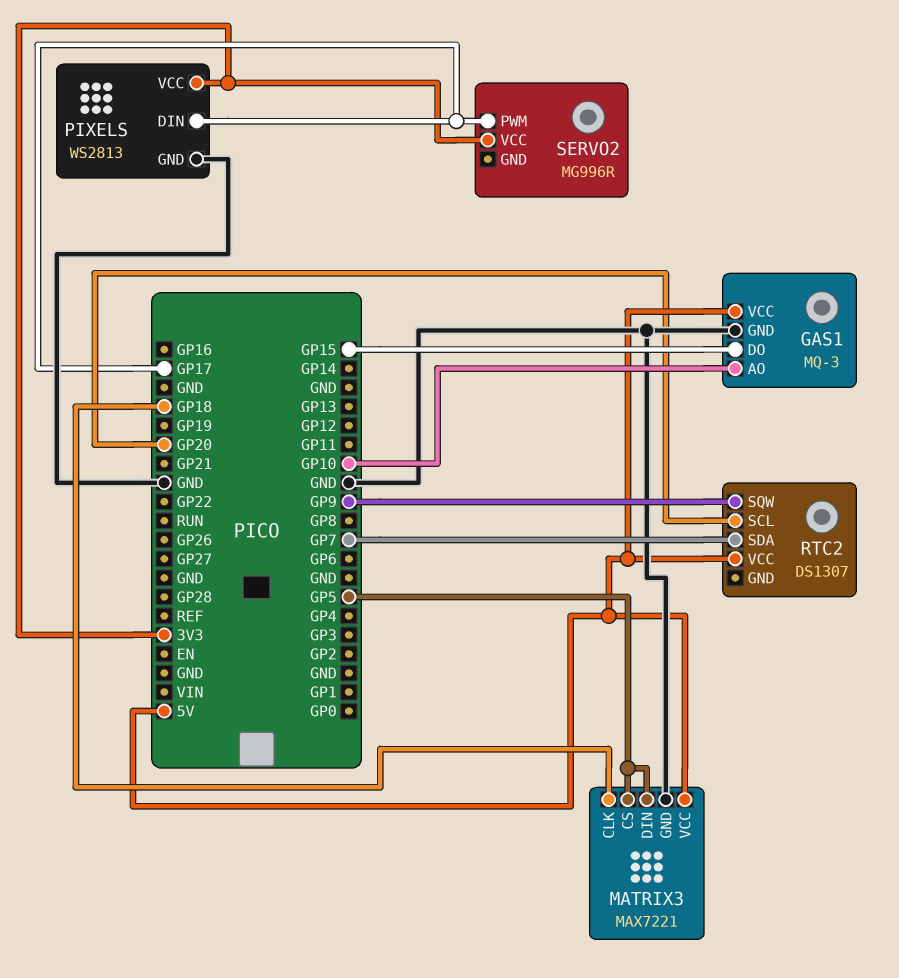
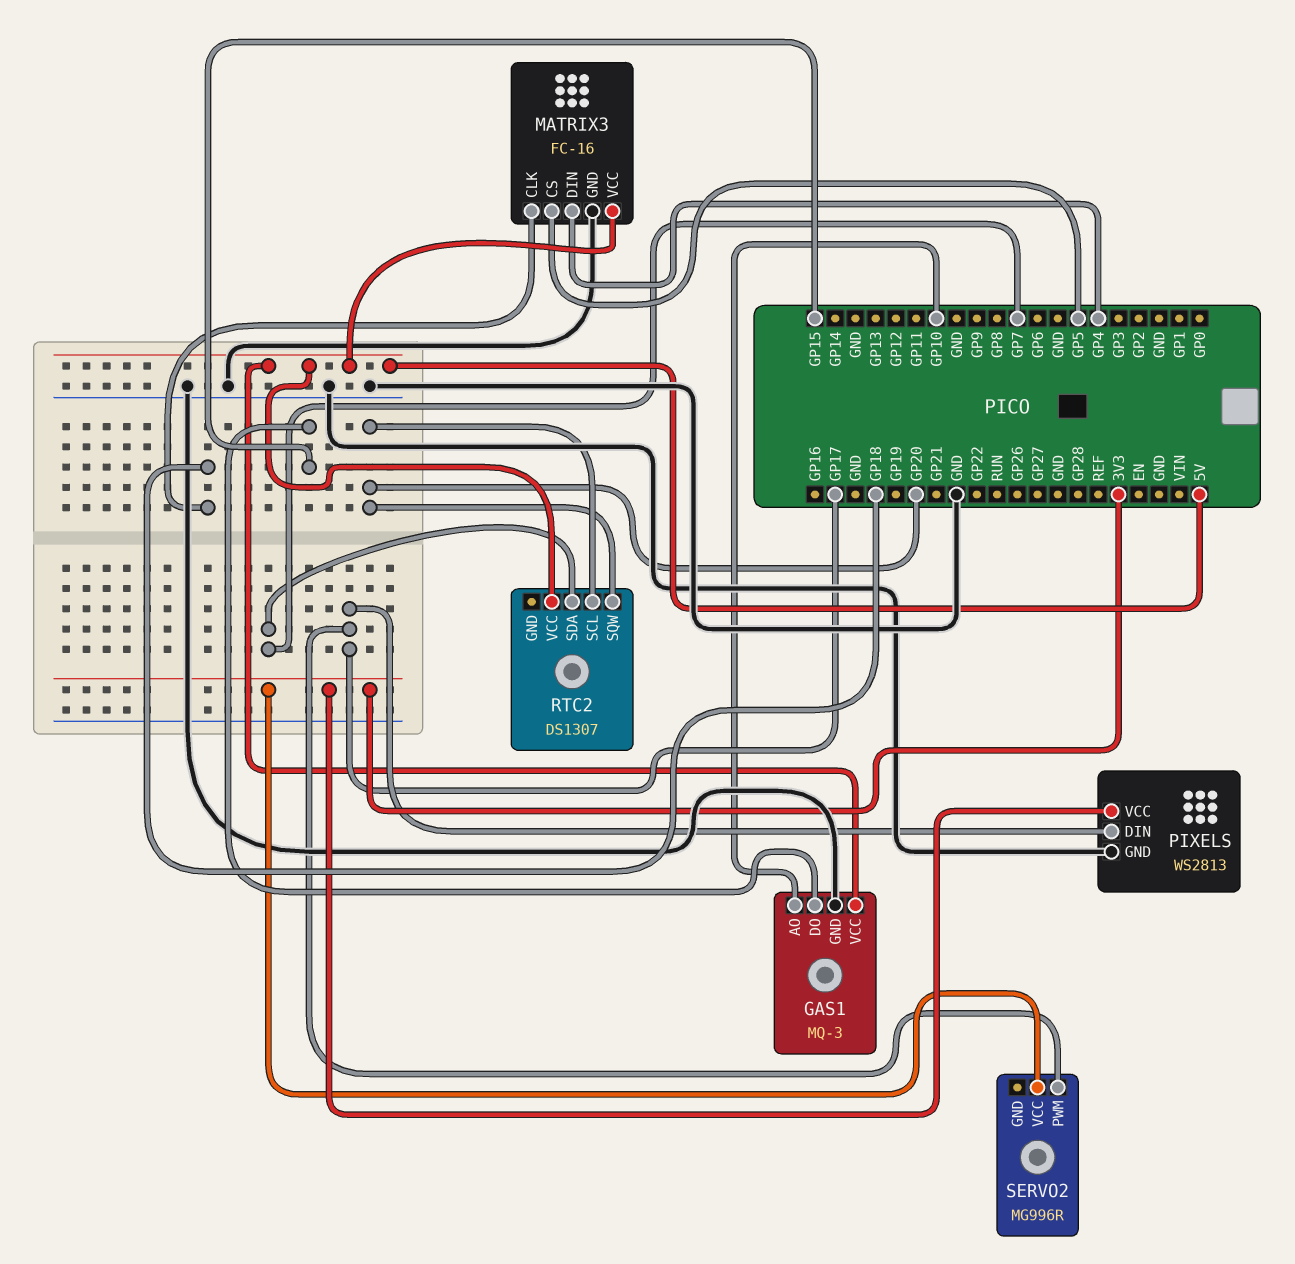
MATRIX3: MAX7221 -> FC-16
MATRIX3 pin DIN: GP5 -> GP4
RTC2 pin SQW: GP9 -> GP20

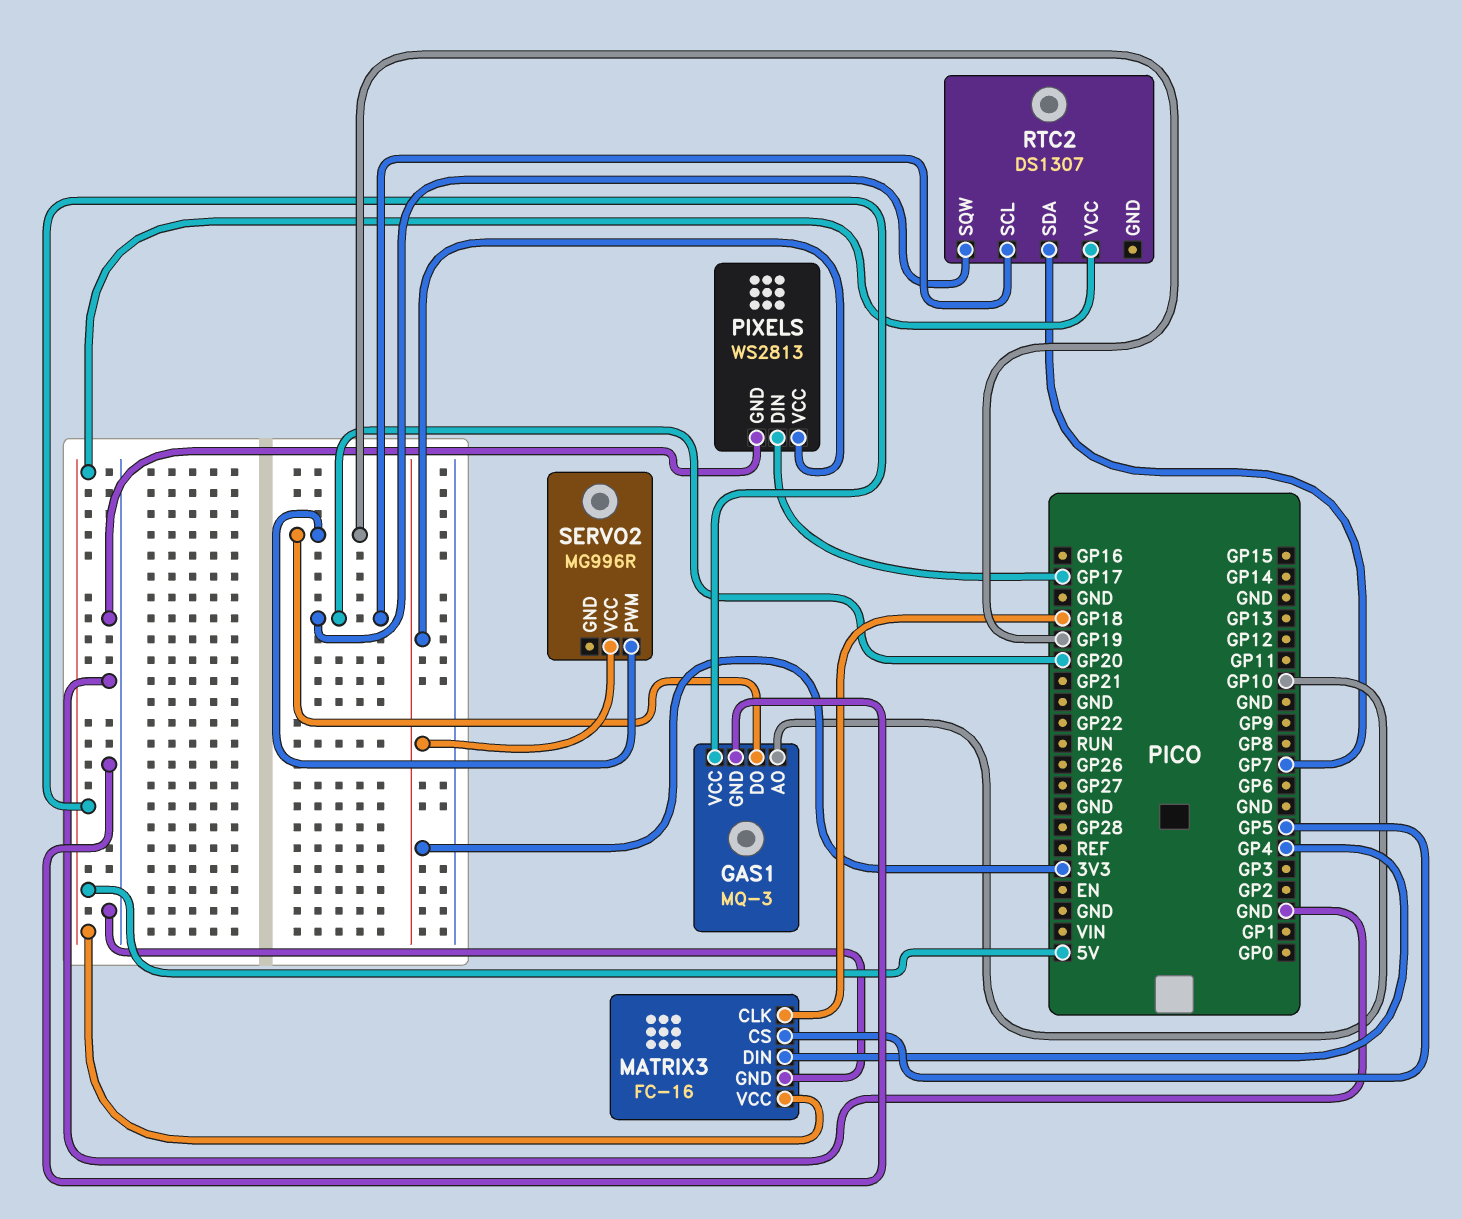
GAS1 pin DO: GP15 -> GP19
SERVO2 pin PWM: GP17 -> GP19

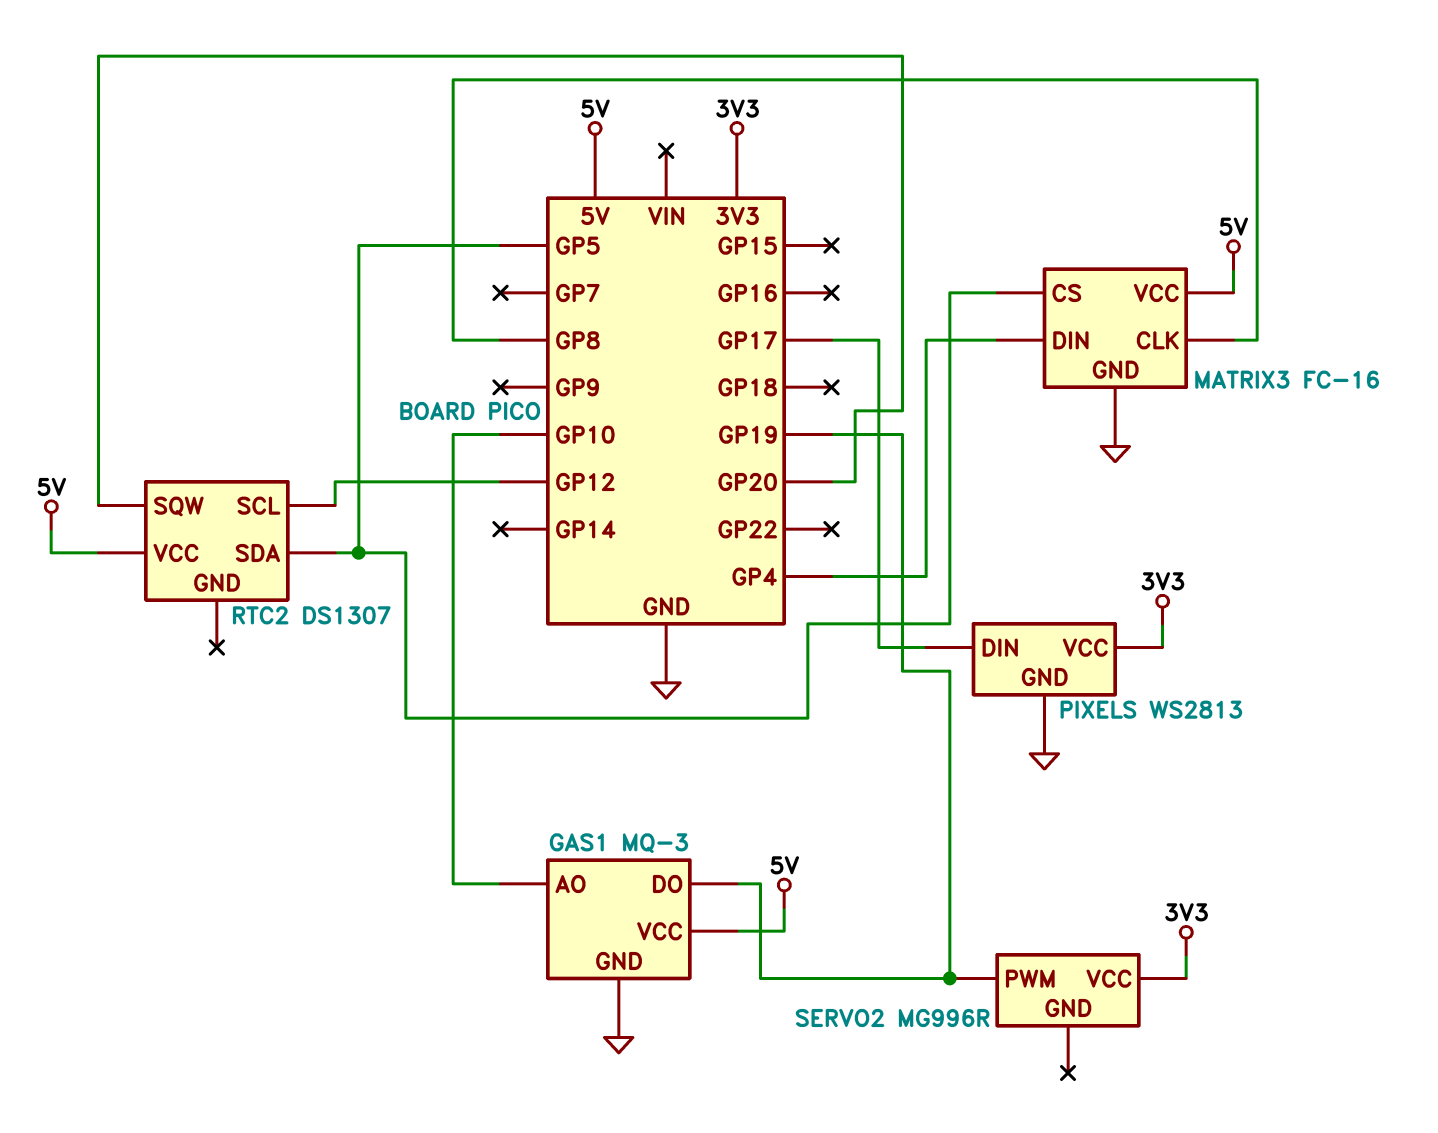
MATRIX3 pin CLK: GP18 -> GP8
RTC2 pin SCL: GP20 -> GP12
RTC2 pin SDA: GP7 -> GP5

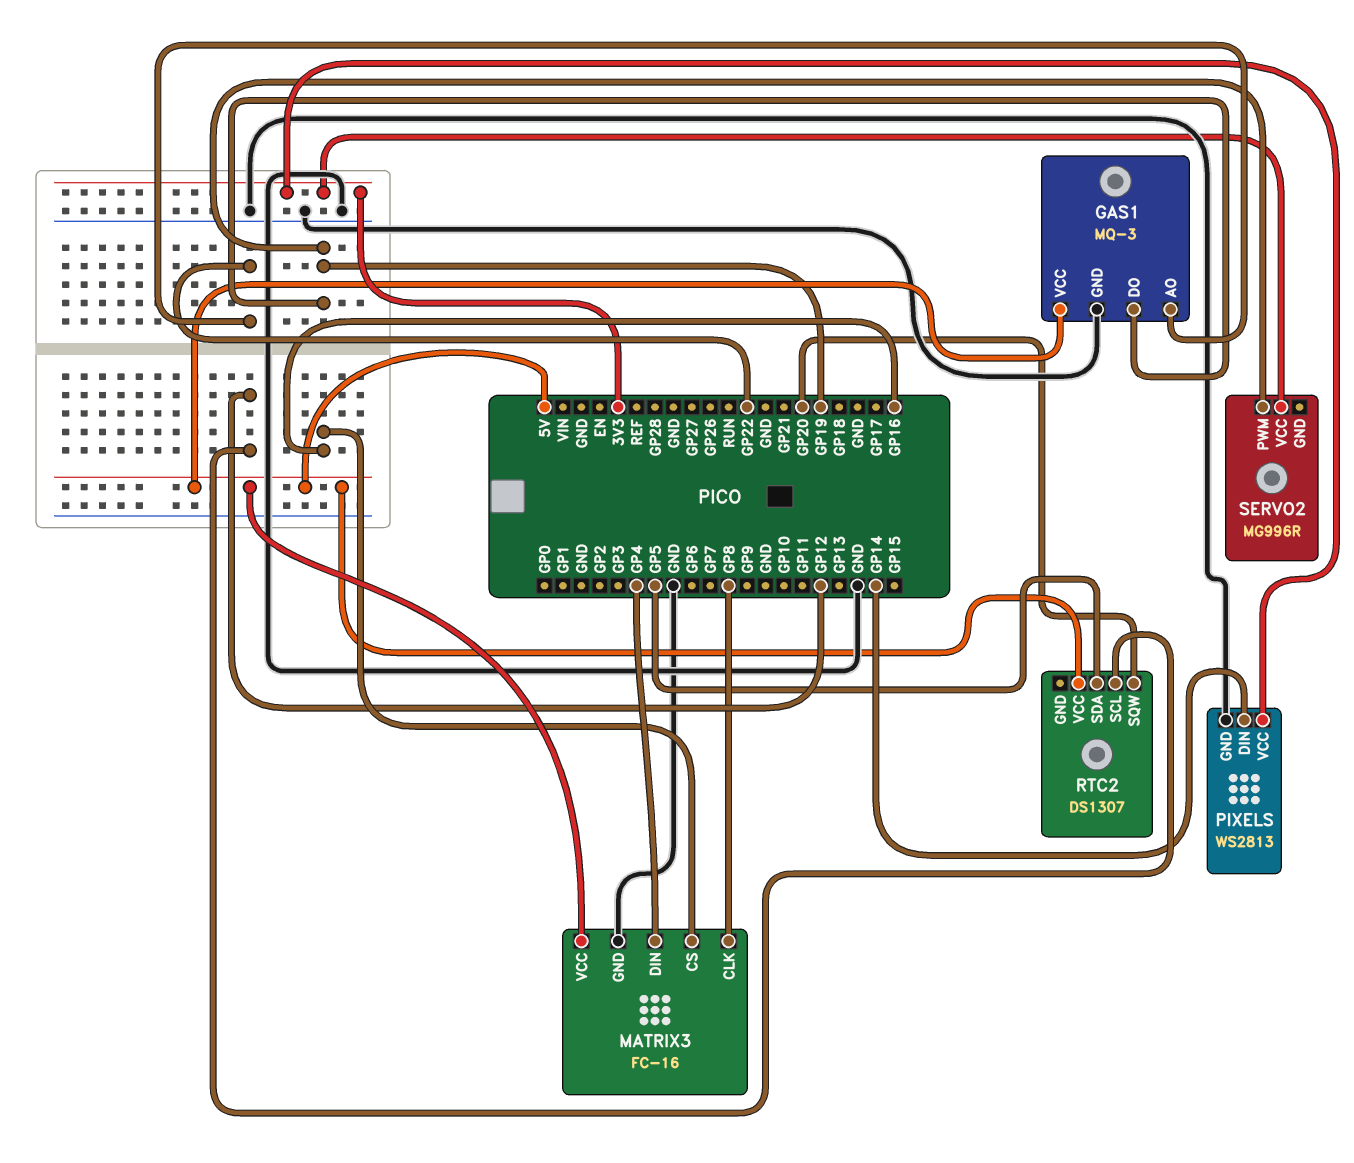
GAS1 pin AO: GP10 -> GP22
MATRIX3 pin CS: GP5 -> GP16
PIXELS pin DIN: GP17 -> GP14

